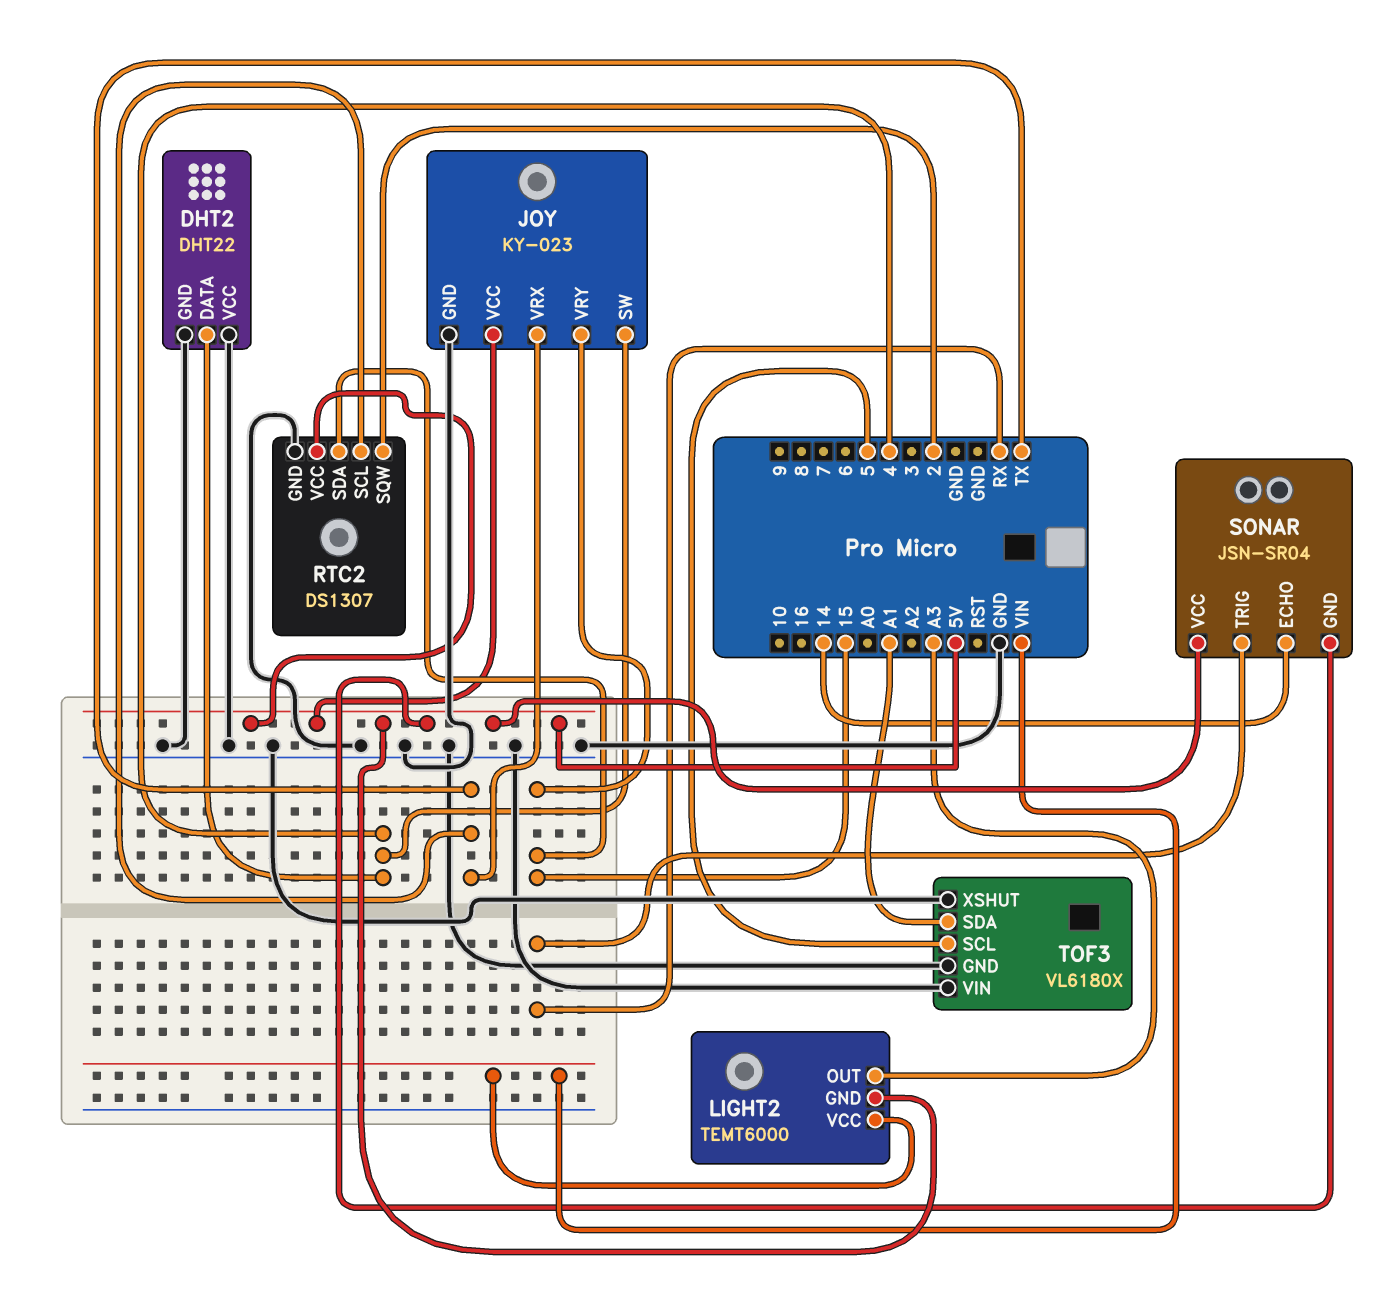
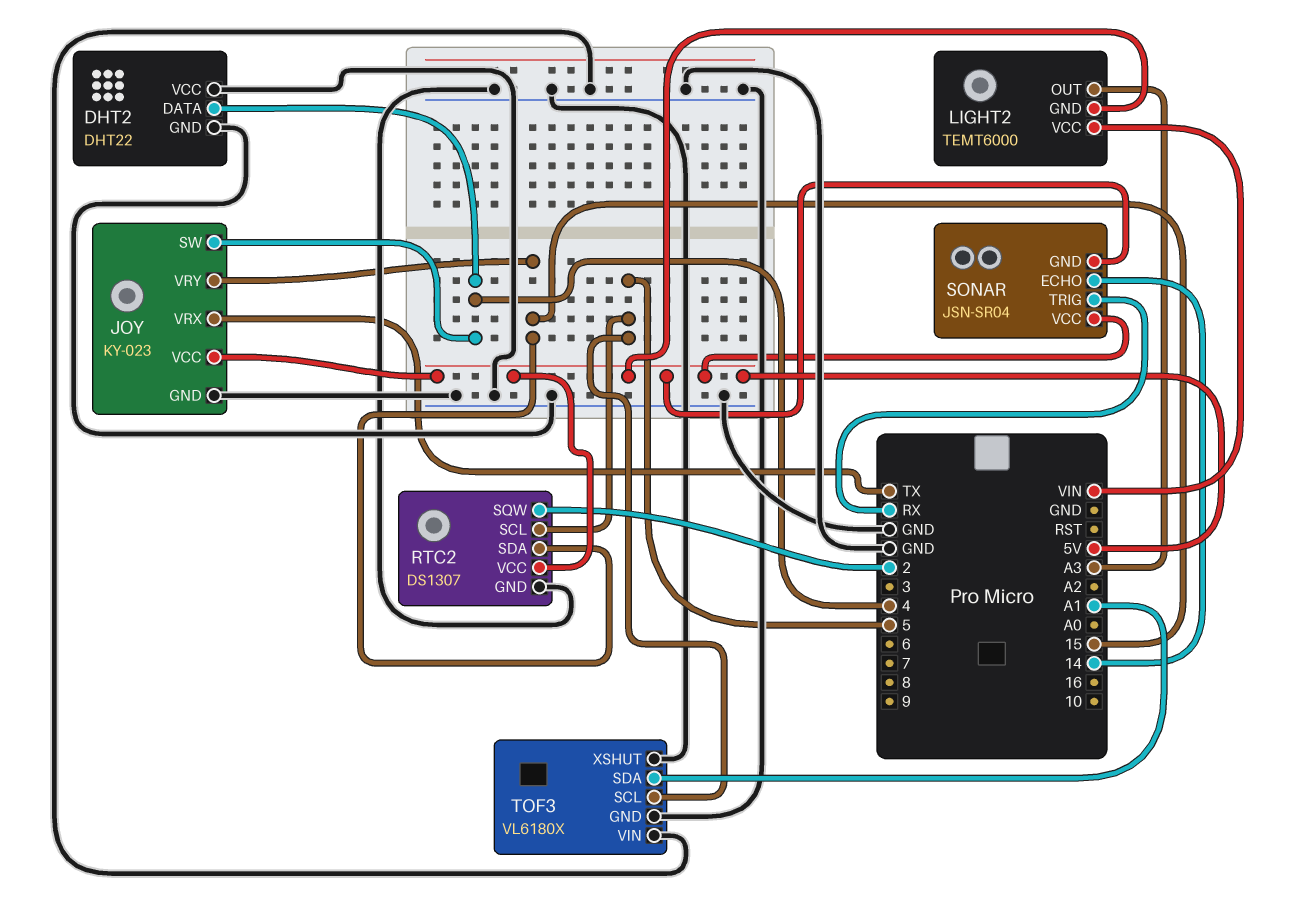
RTC2 pin SCL: TX -> 5

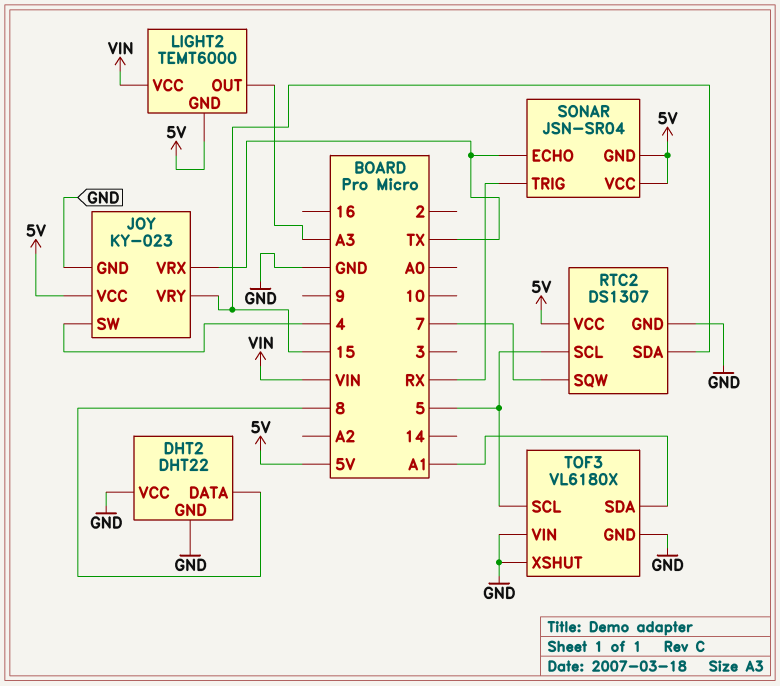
DHT2 pin DATA: 4 -> 8
RTC2 pin SQW: 2 -> 7
SONAR pin ECHO: 14 -> TX

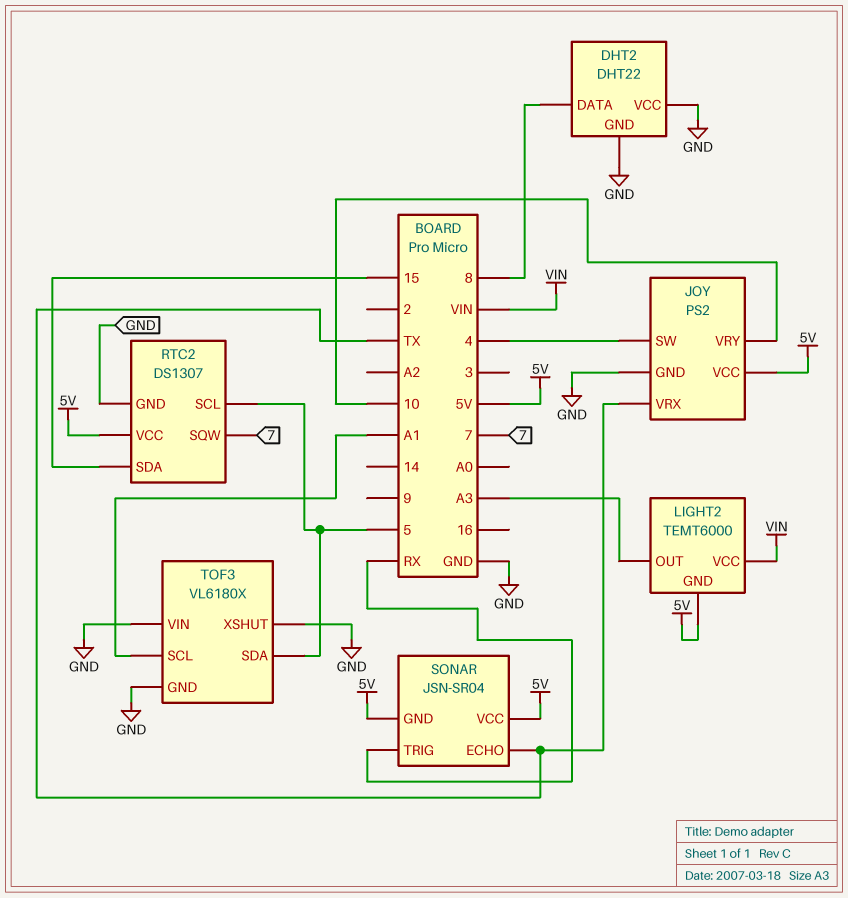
JOY: KY-023 -> PS2
JOY pin VRY: 15 -> 10
TOF3 pin SCL: 5 -> A1
TOF3 pin SDA: A1 -> 5

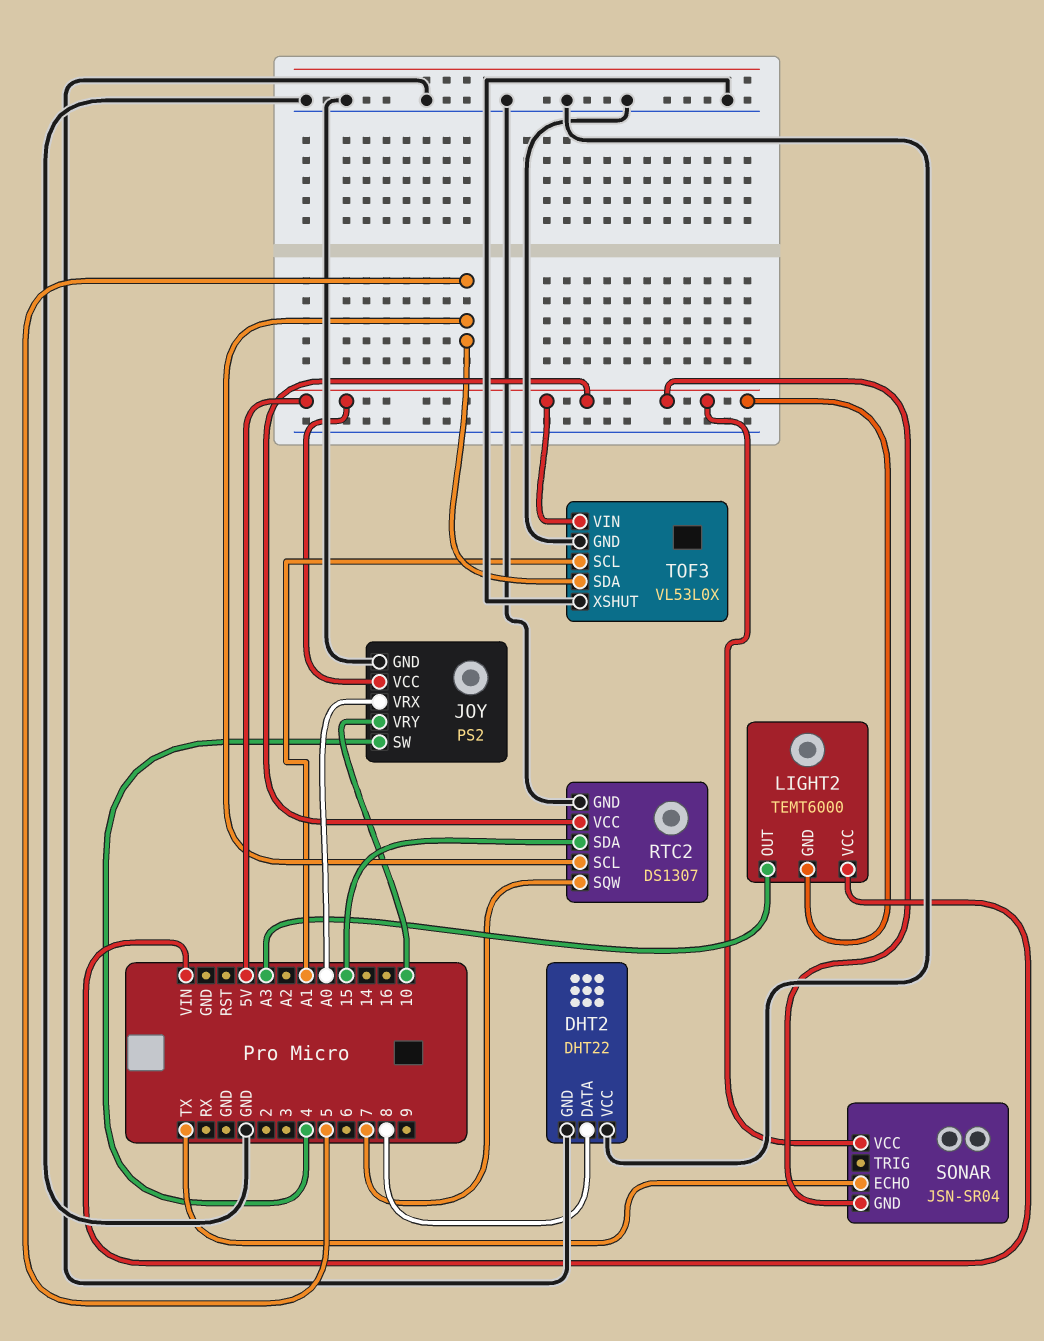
JOY pin VRX: TX -> A0
SONAR pin TRIG: RX -> none
TOF3: VL6180X -> VL53L0X
TOF3 pin VIN: GND -> 5V

